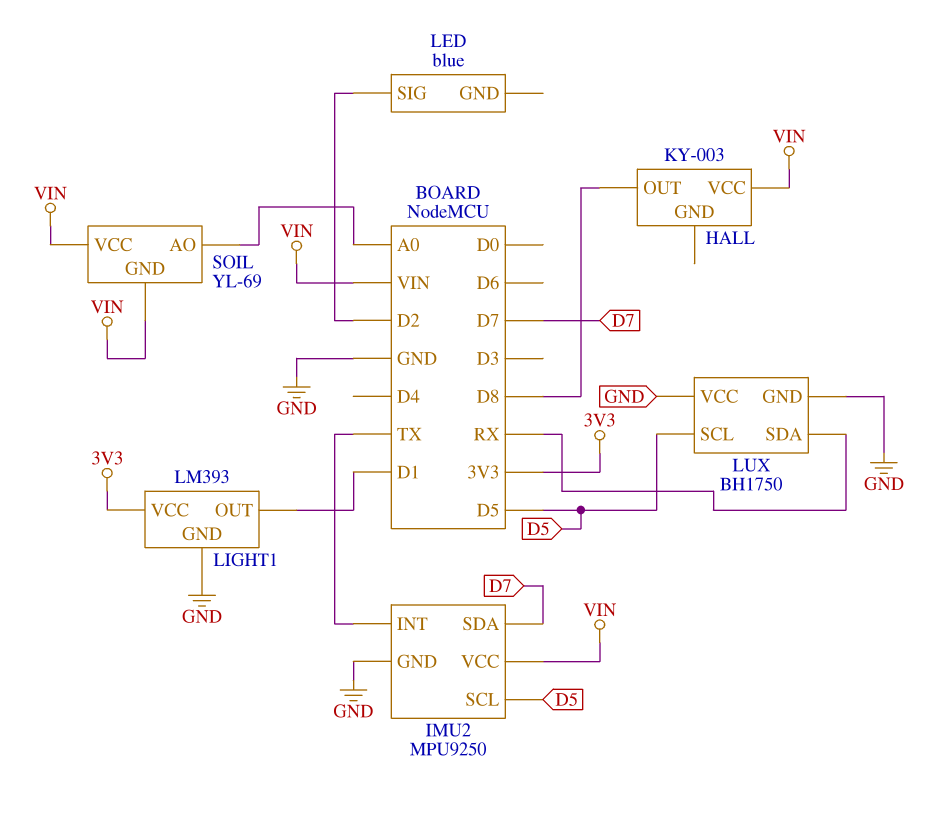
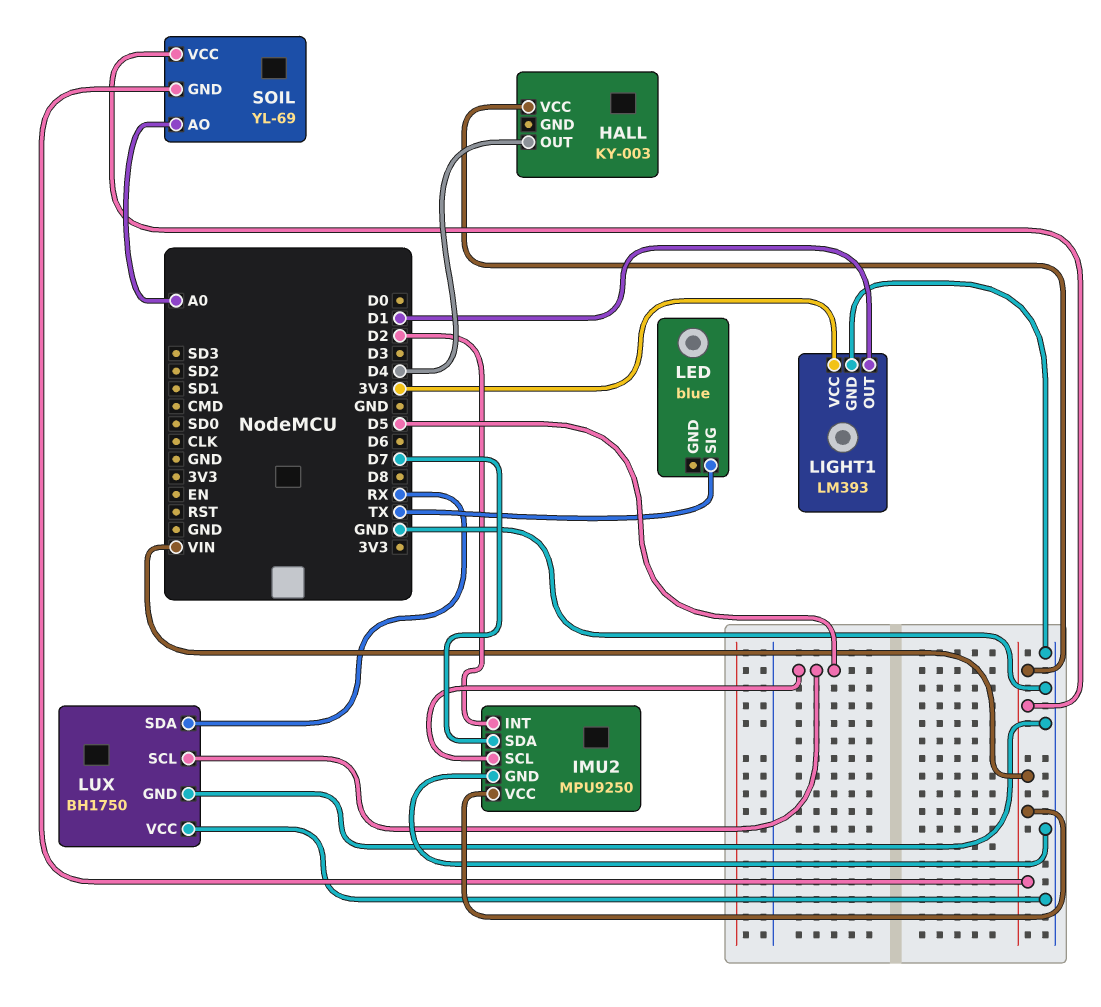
HALL pin OUT: D8 -> D4
IMU2 pin INT: TX -> D2
LED pin SIG: D2 -> TX

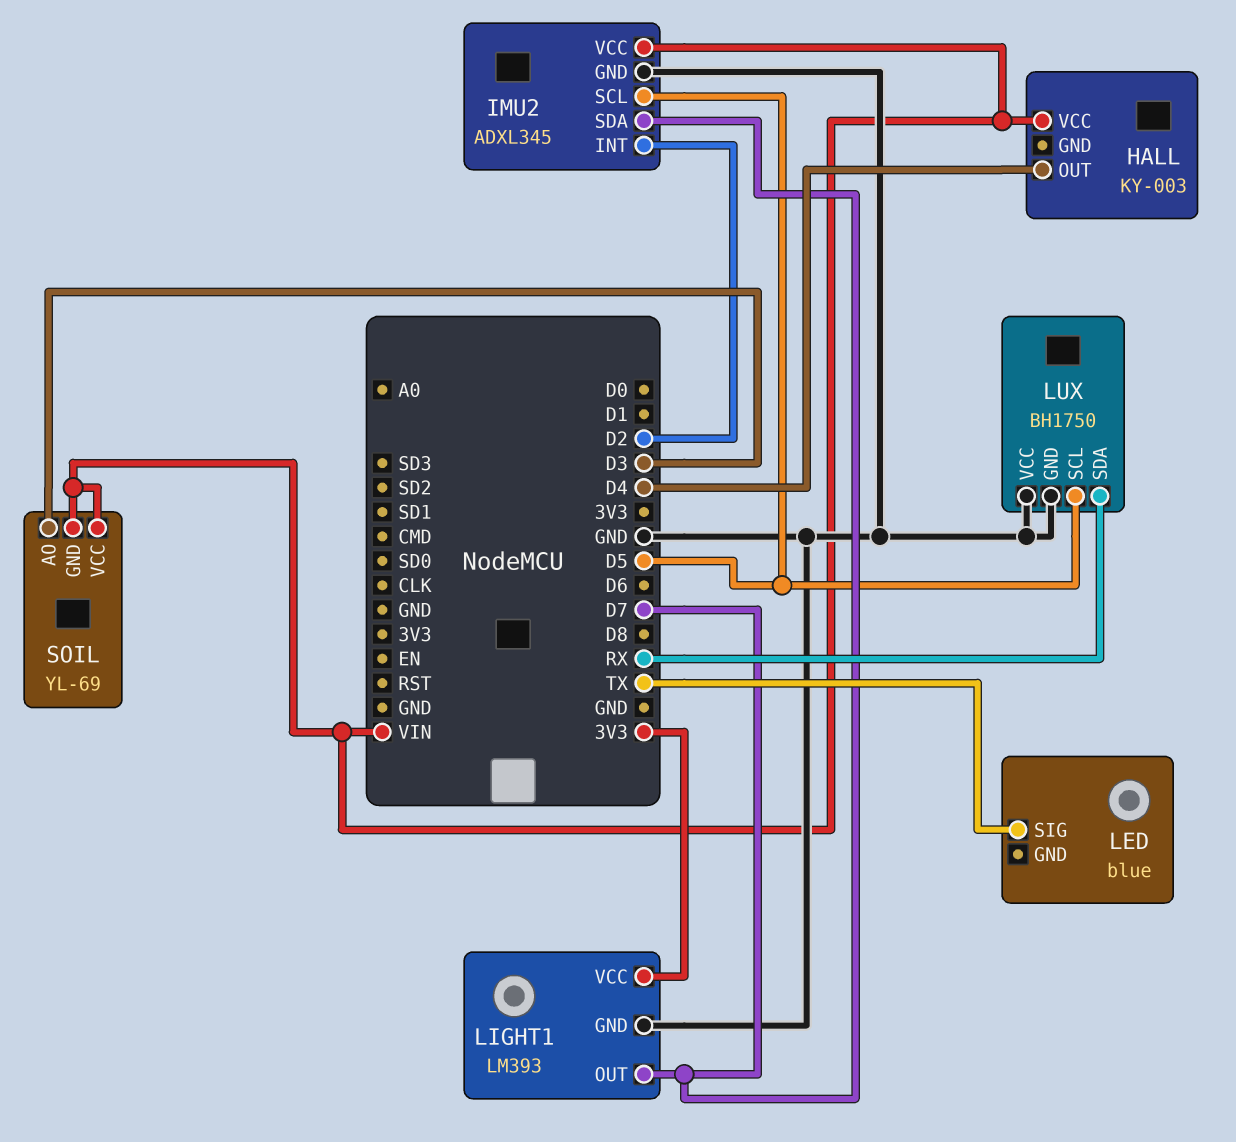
IMU2: MPU9250 -> ADXL345
LIGHT1 pin OUT: D1 -> D7
SOIL pin AO: A0 -> D3

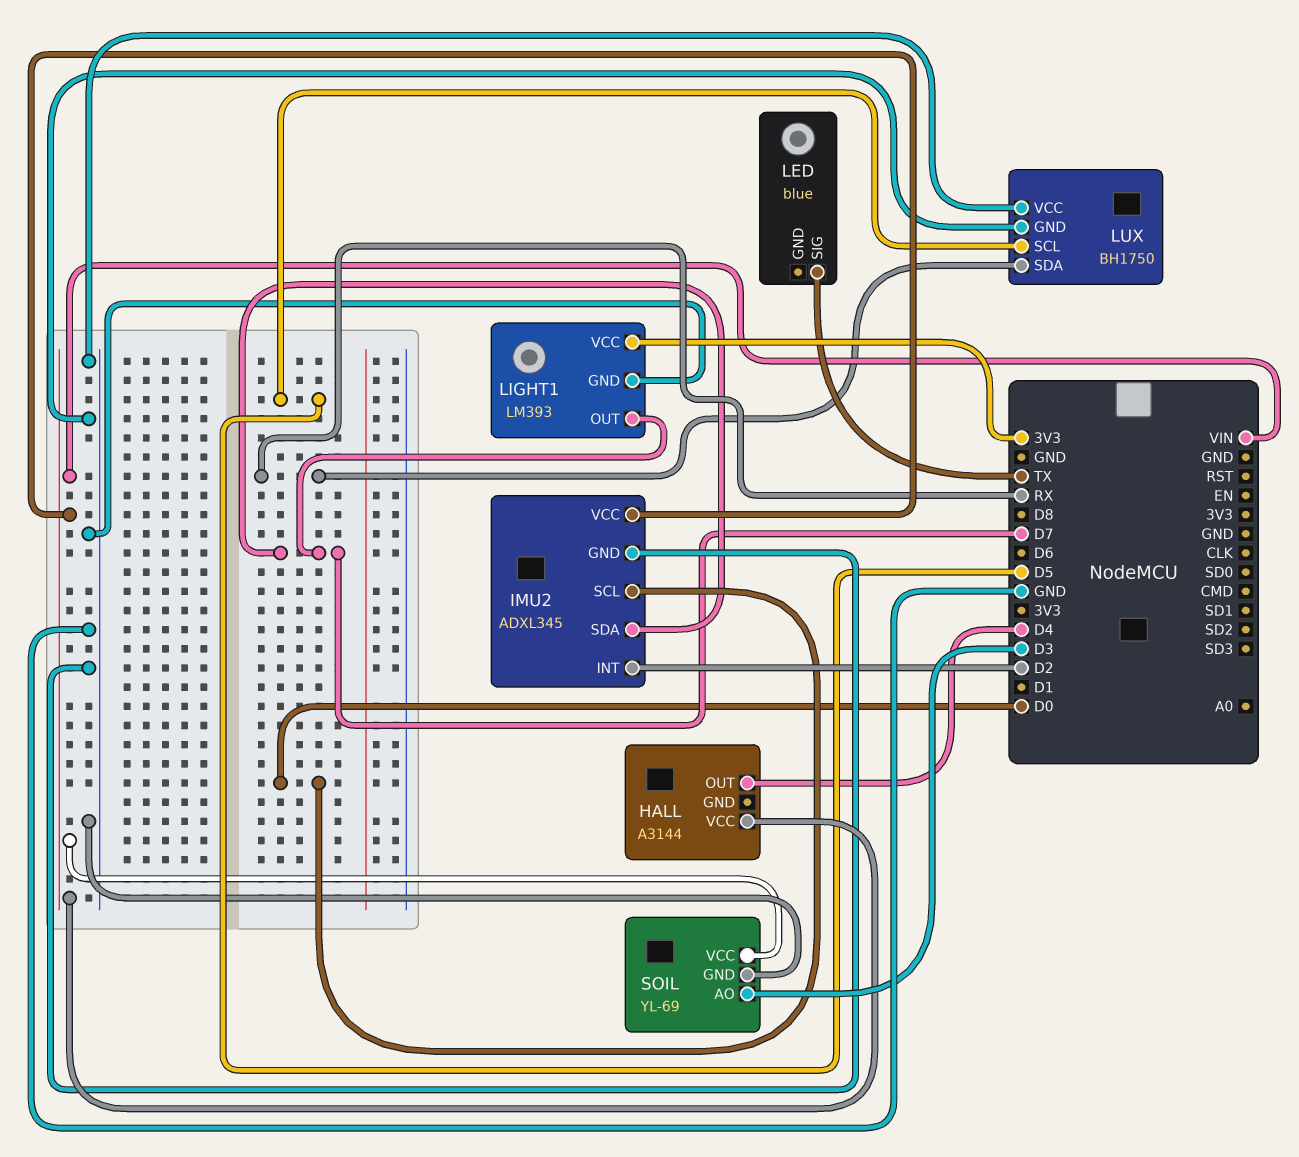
HALL: KY-003 -> A3144
IMU2 pin SCL: D5 -> D0
SOIL pin GND: VIN -> GND

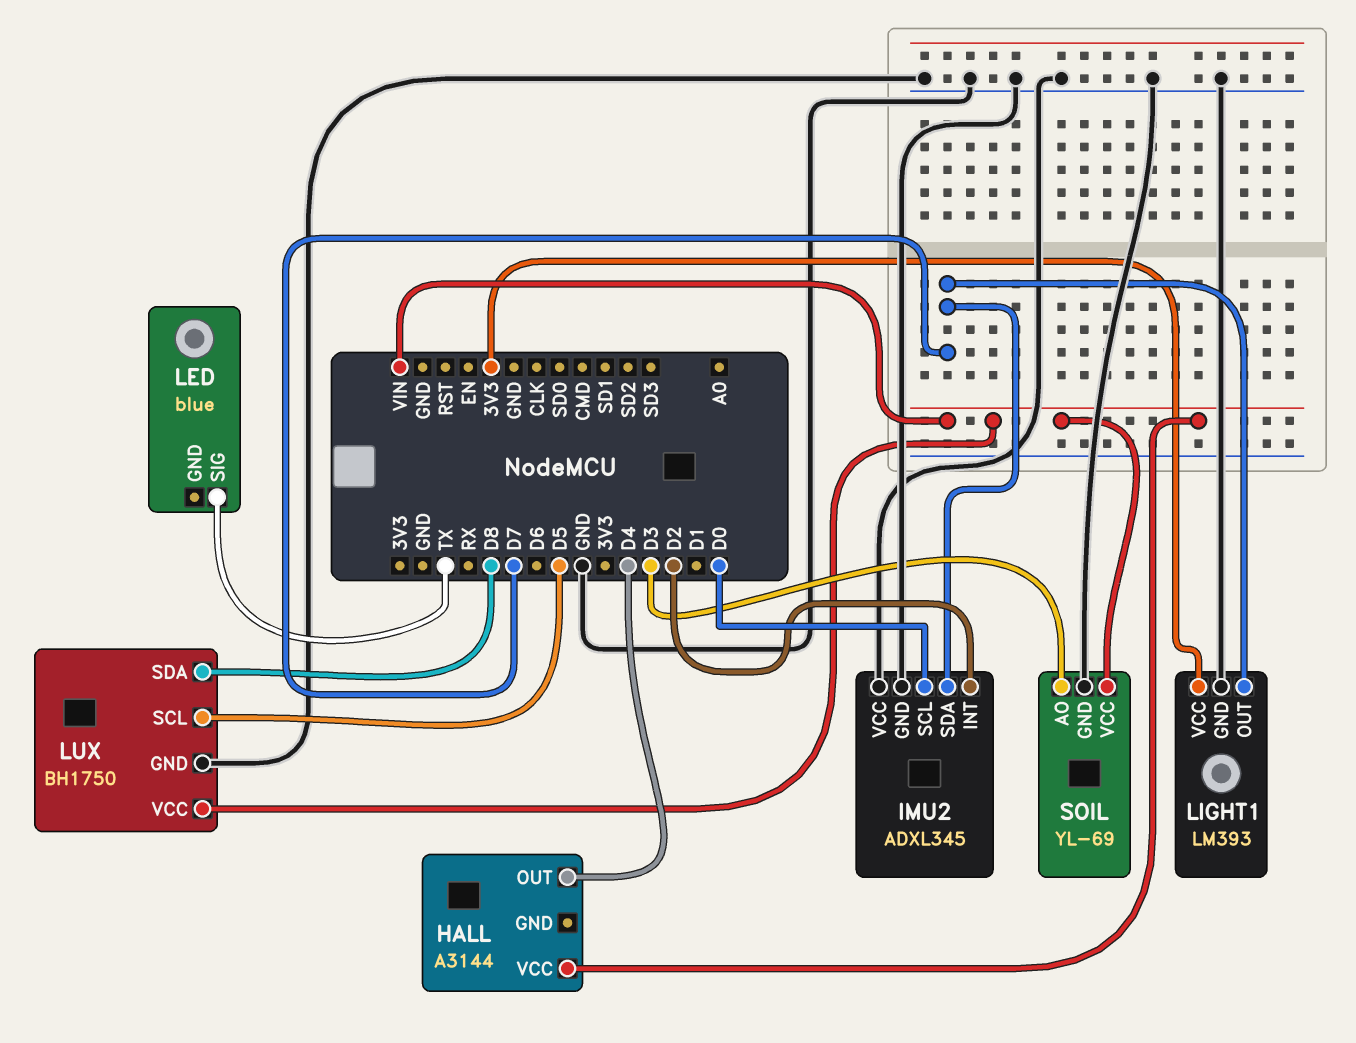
IMU2 pin VCC: VIN -> GND
LUX pin SDA: RX -> D8
LUX pin VCC: GND -> VIN

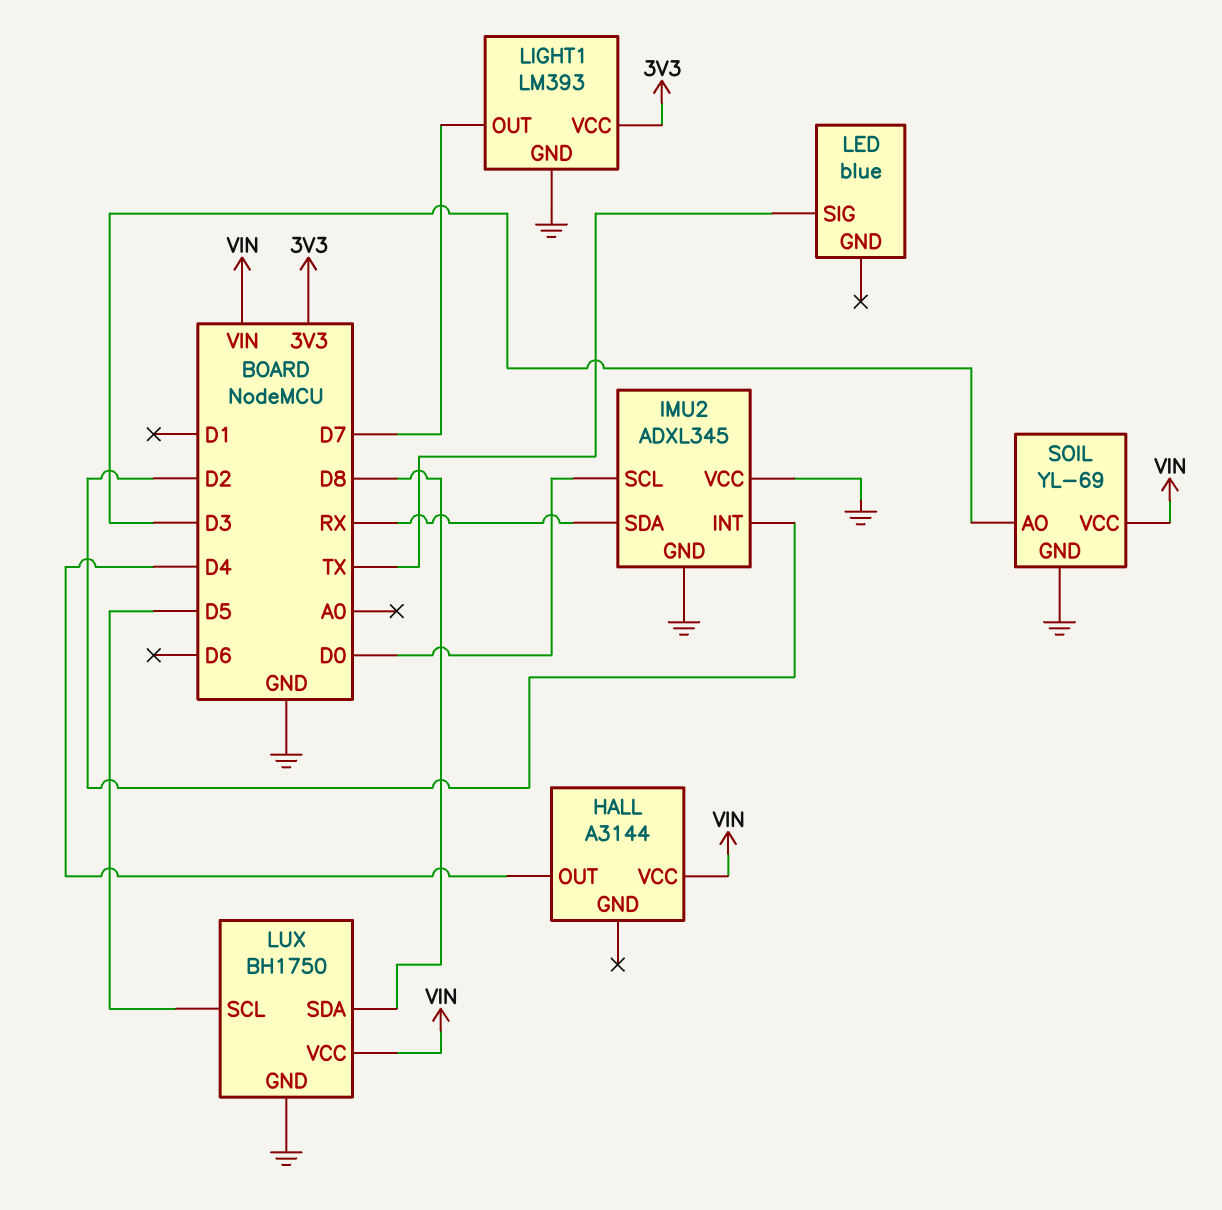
IMU2 pin SDA: D7 -> RX

